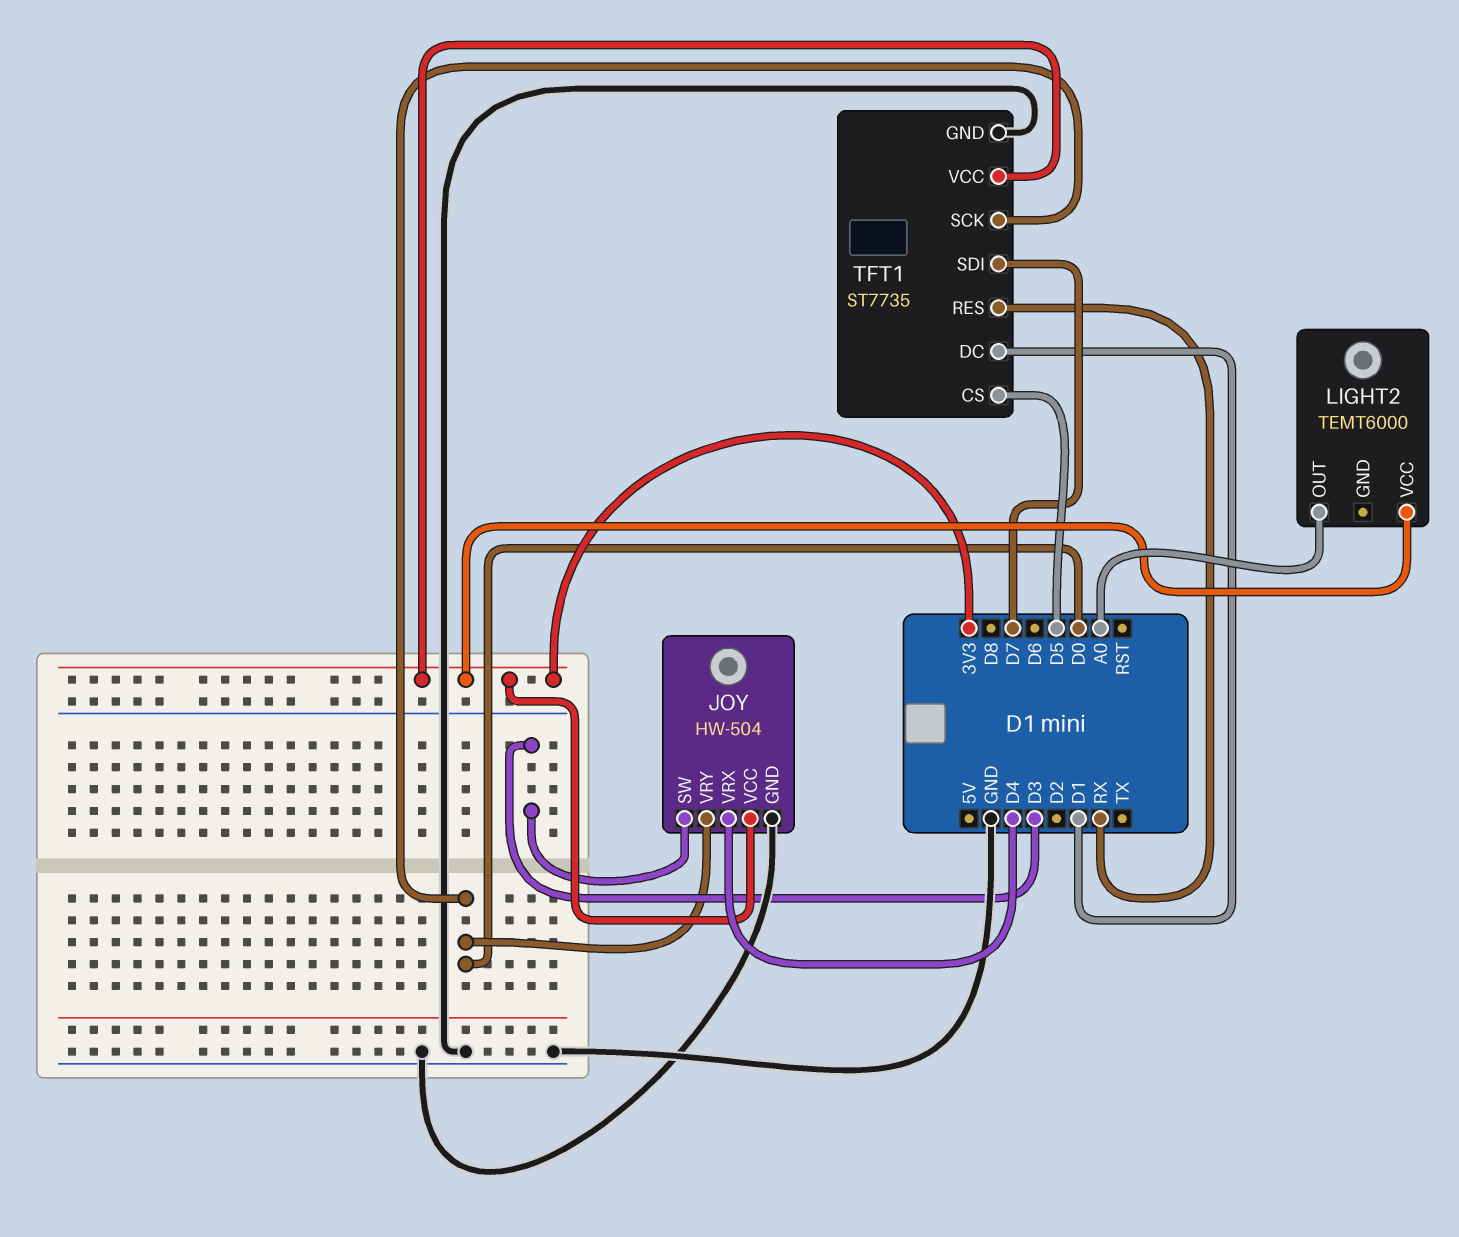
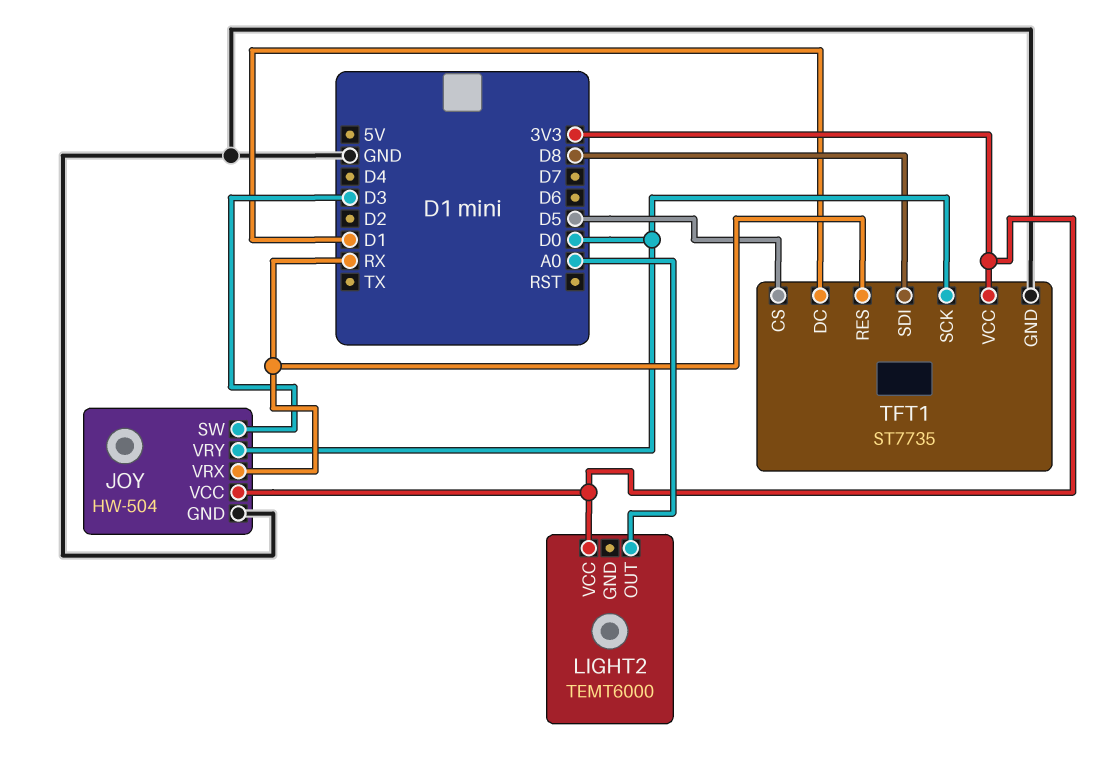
JOY pin VRX: D4 -> RX
TFT1 pin SDI: D7 -> D8

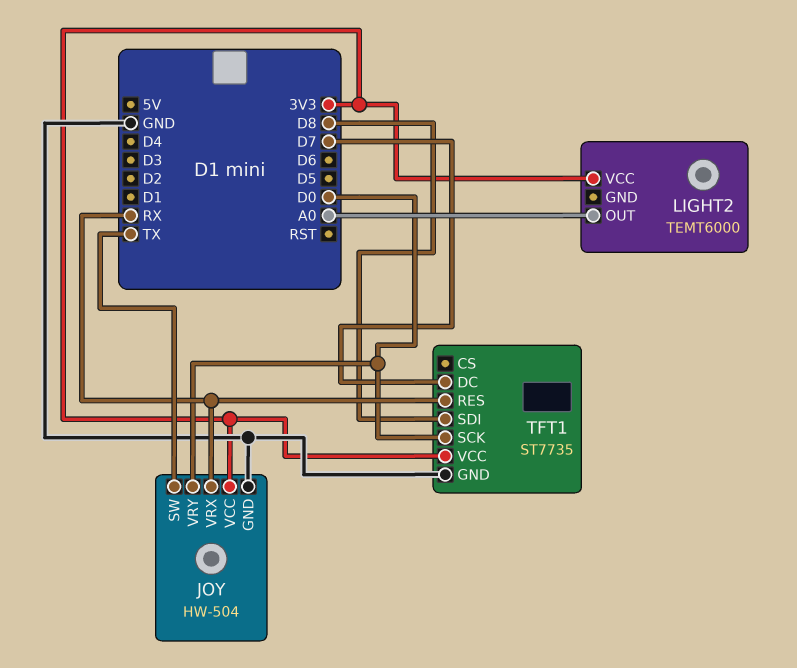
JOY pin SW: D3 -> TX
TFT1 pin CS: D5 -> none
TFT1 pin DC: D1 -> D7

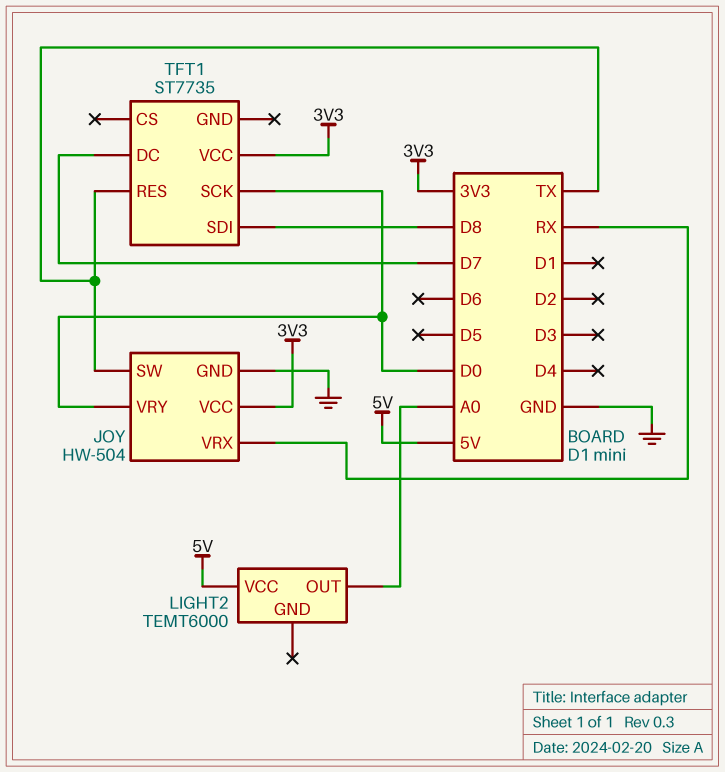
LIGHT2 pin VCC: 3V3 -> 5V
TFT1 pin GND: GND -> none
TFT1 pin RES: RX -> TX

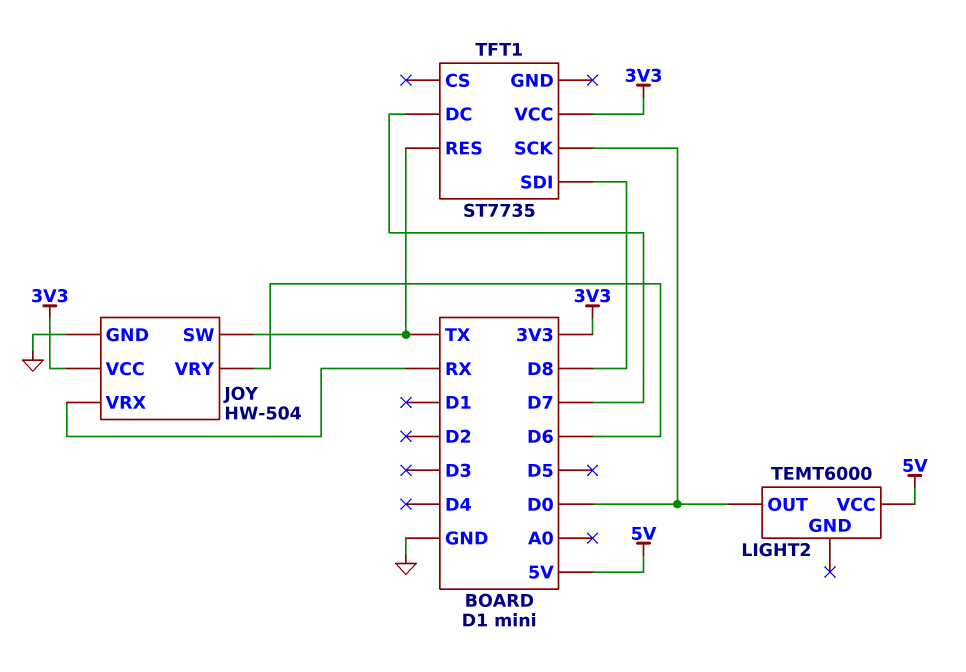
JOY pin VRY: D0 -> D6
LIGHT2 pin OUT: A0 -> D0

